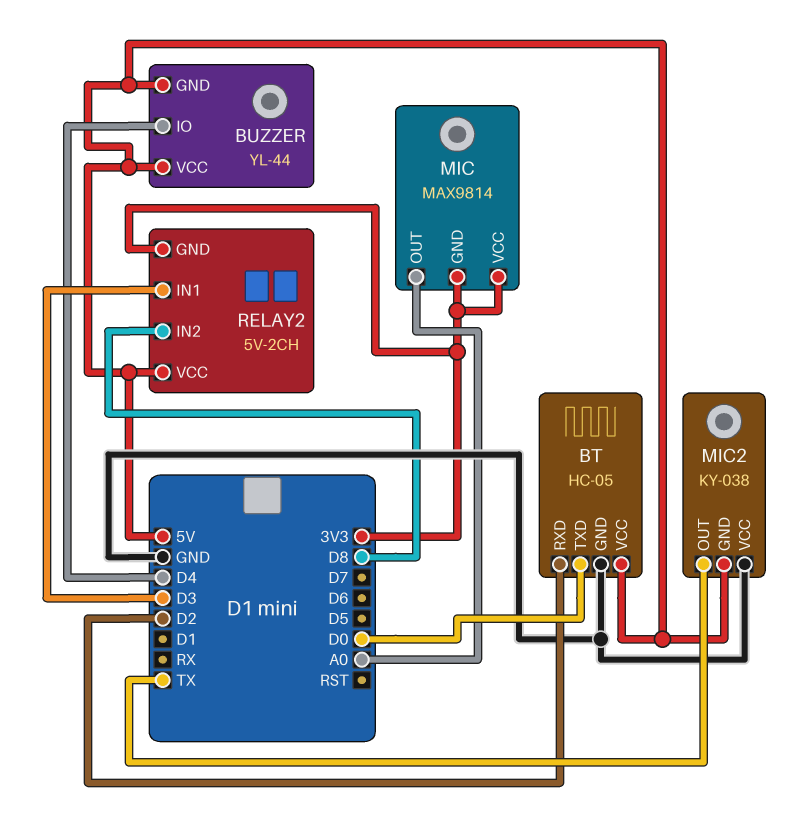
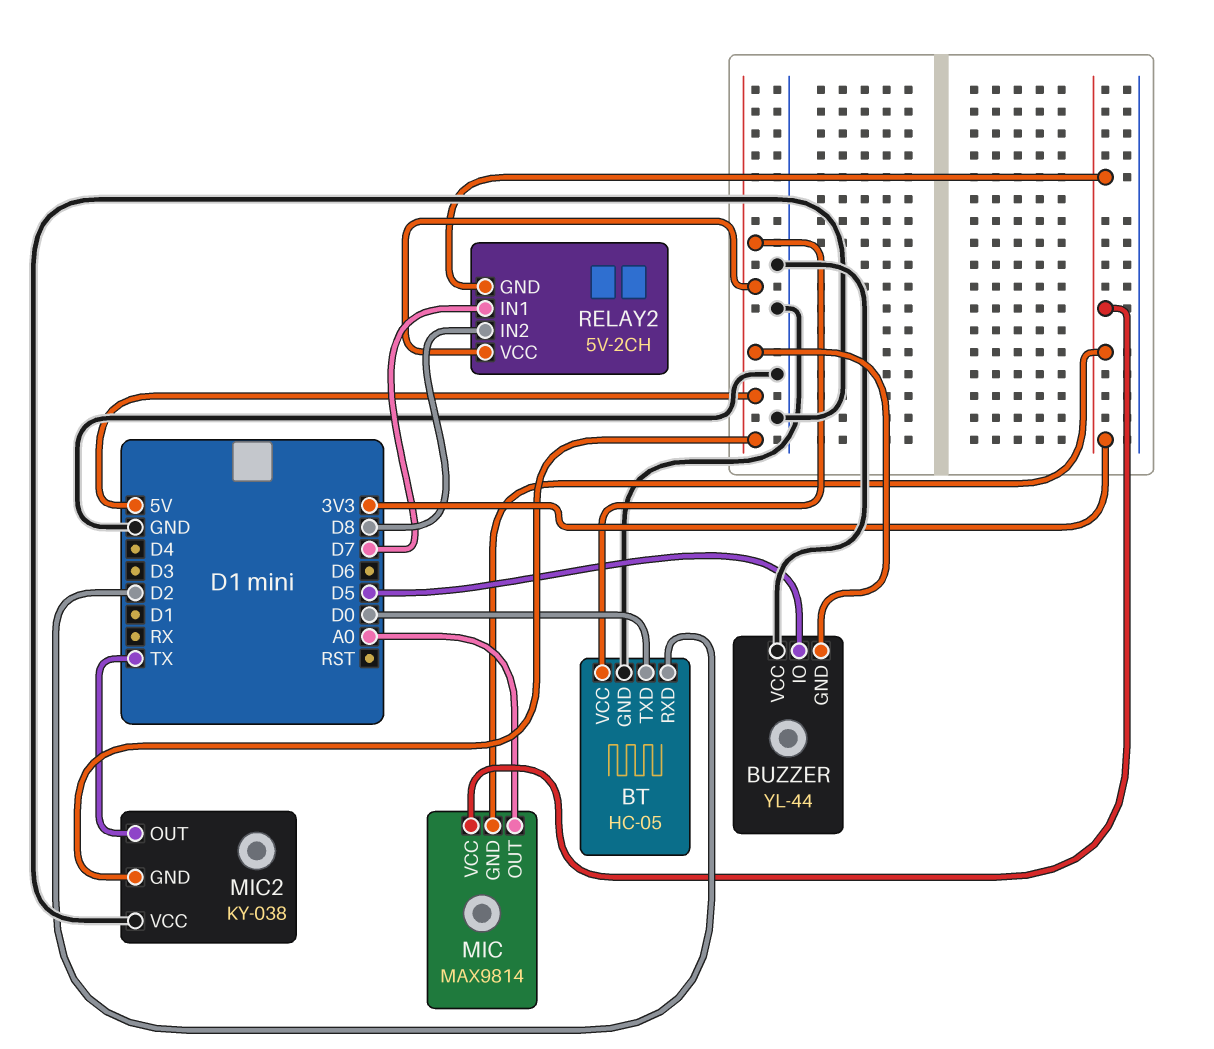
BUZZER pin IO: D4 -> D5
BUZZER pin VCC: 5V -> GND
RELAY2 pin IN1: D3 -> D7

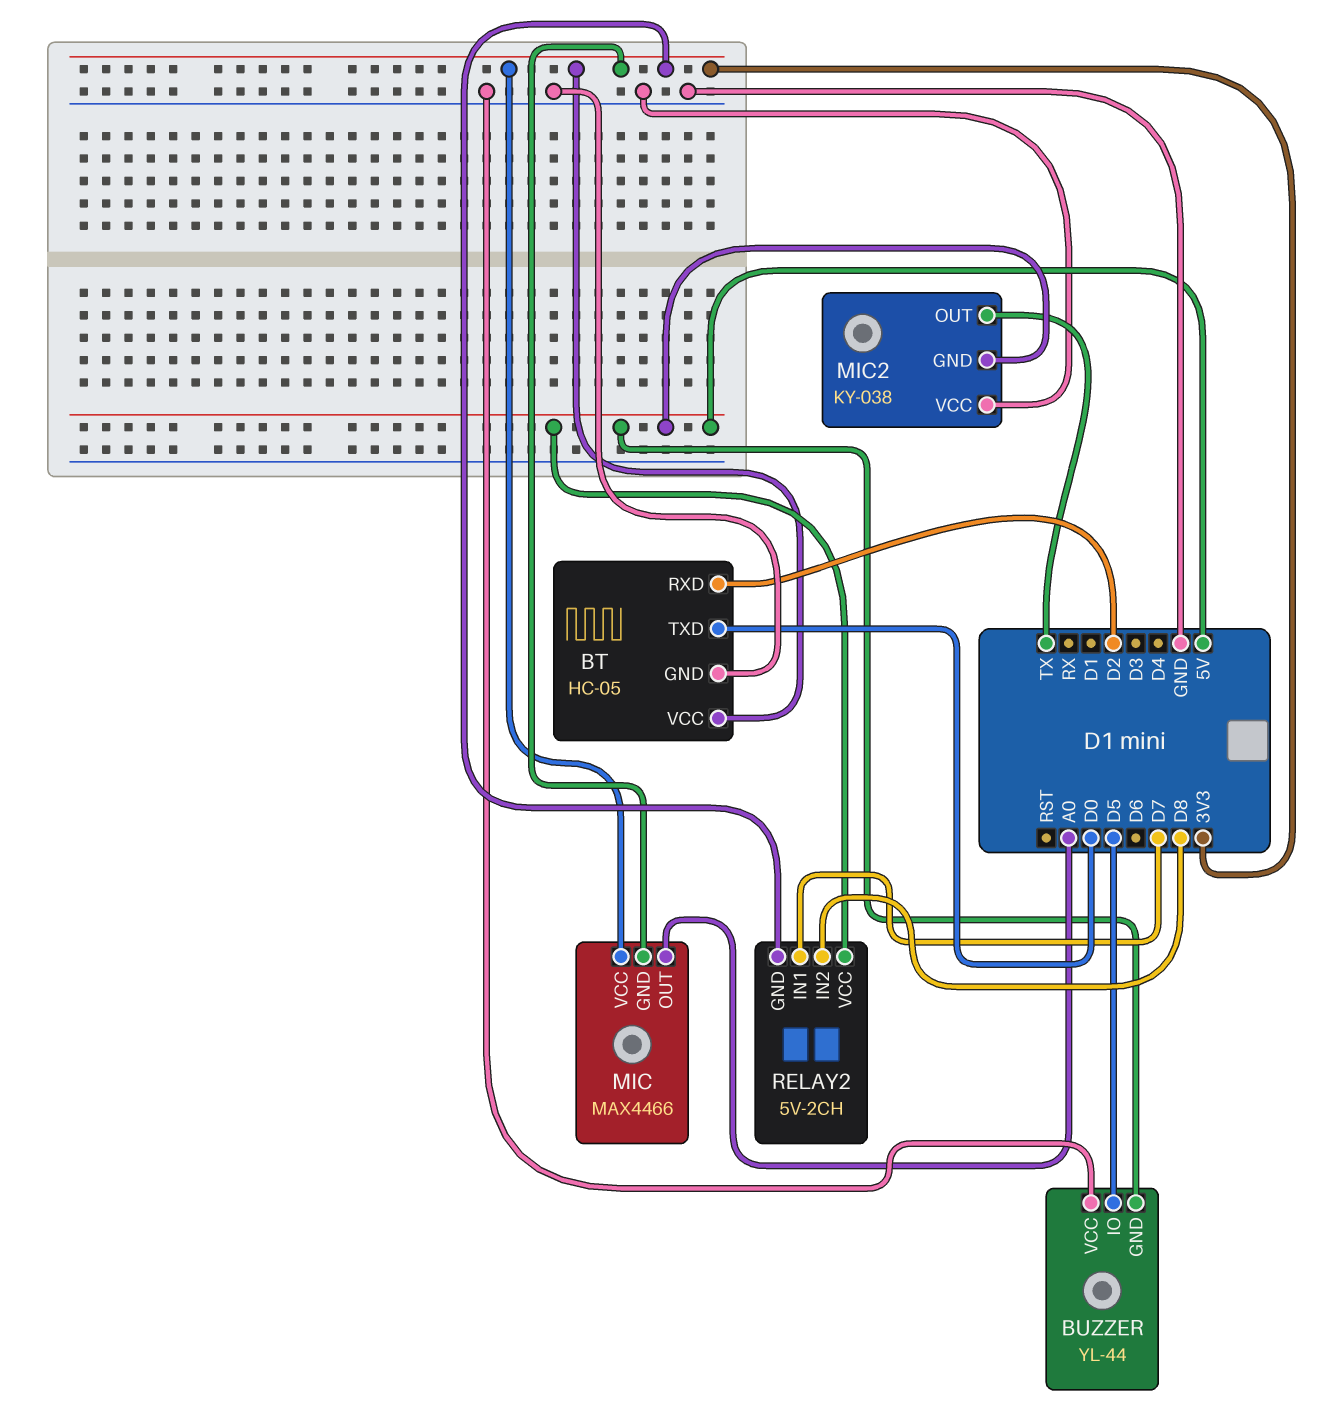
BT pin VCC: 5V -> 3V3
MIC: MAX9814 -> MAX4466

